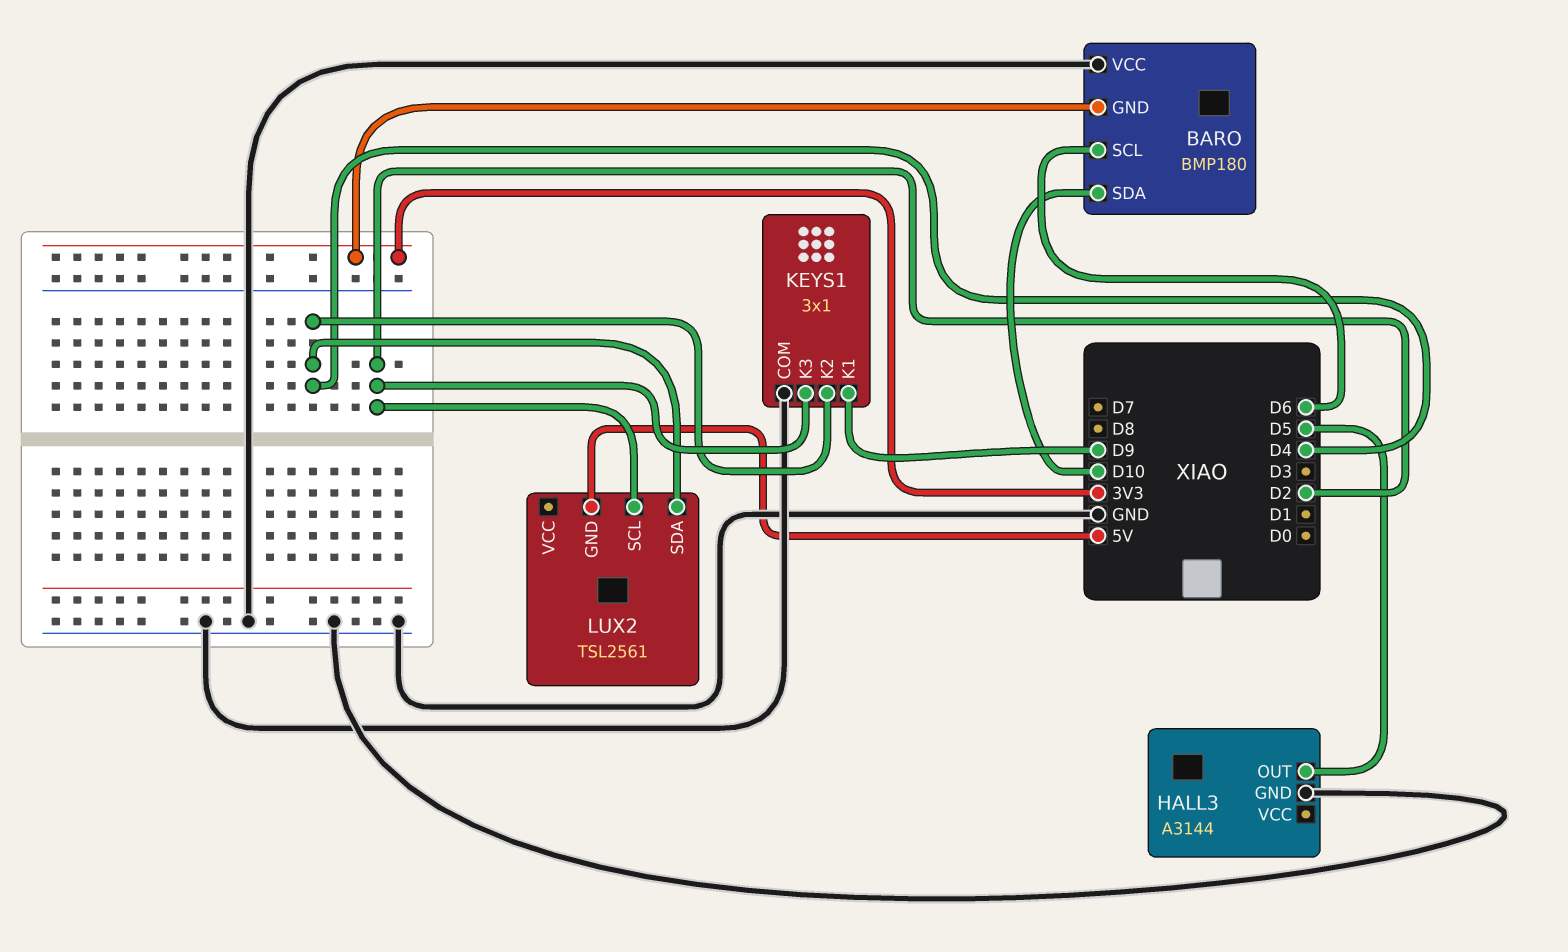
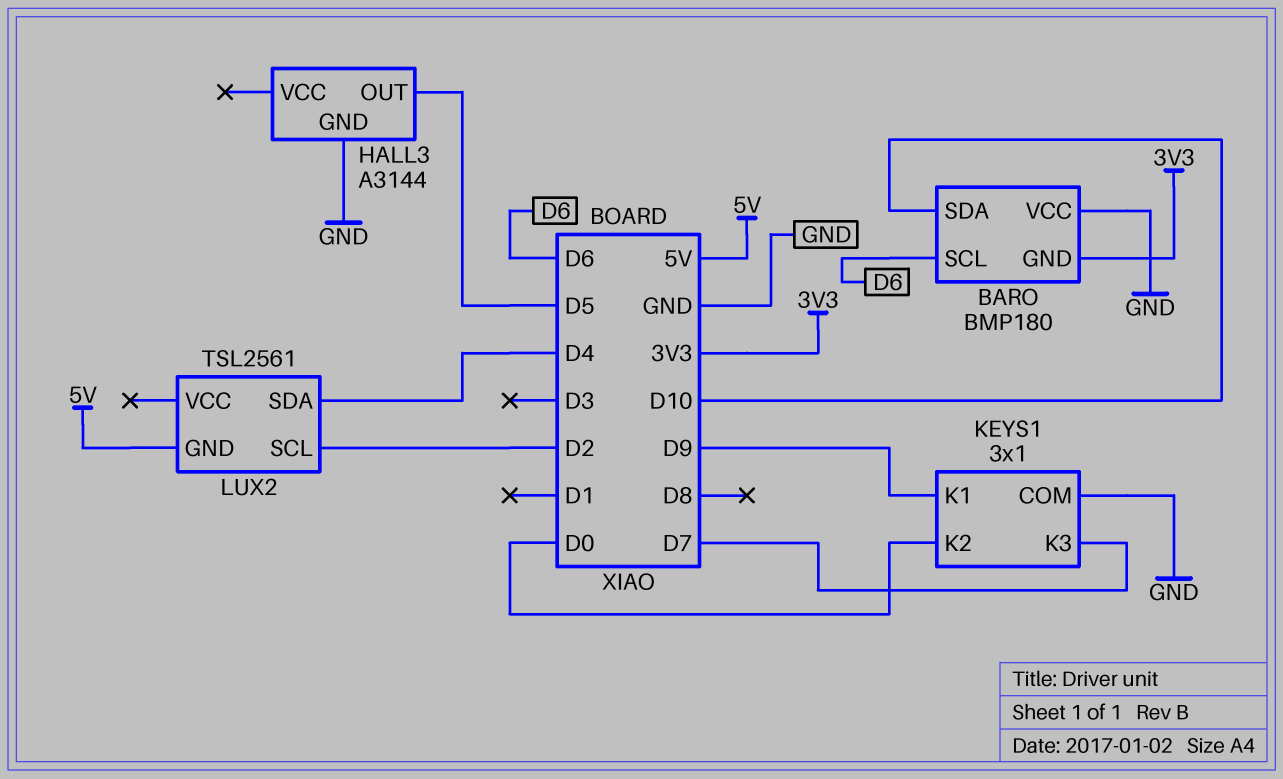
KEYS1 pin K2: D4 -> D0
KEYS1 pin K3: D2 -> D7

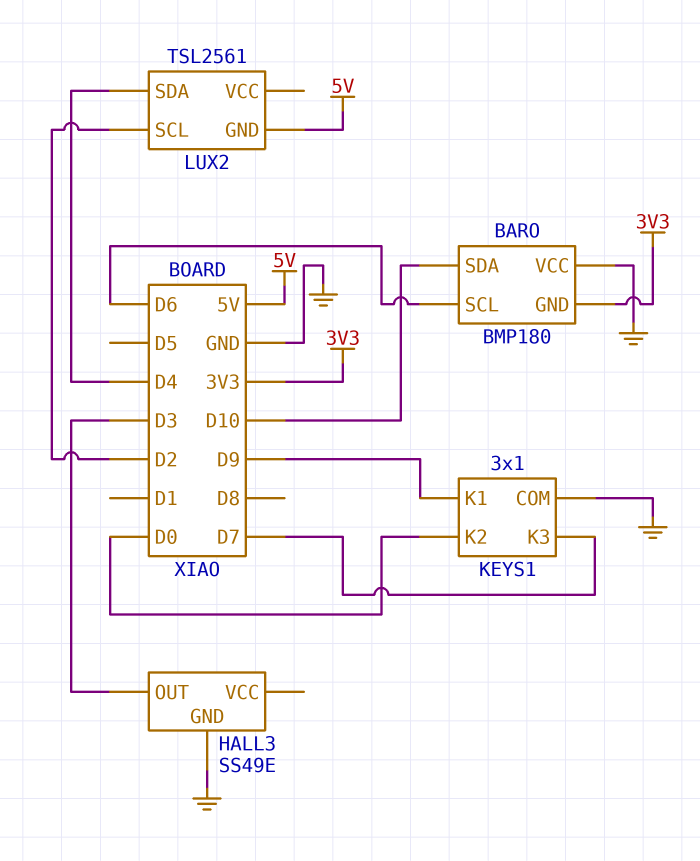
HALL3: A3144 -> SS49E
HALL3 pin OUT: D5 -> D3

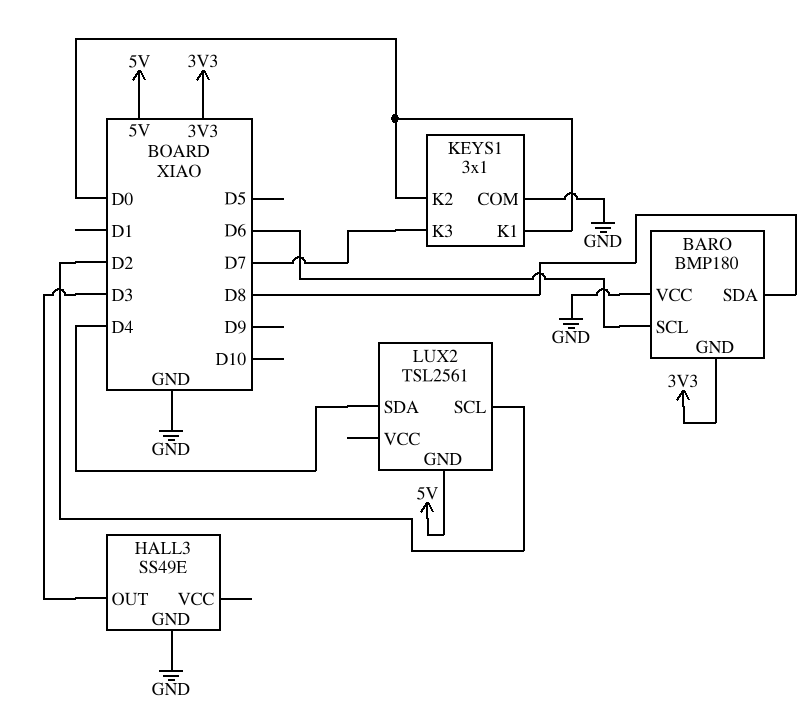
BARO pin SDA: D10 -> D8
KEYS1 pin K1: D9 -> D0

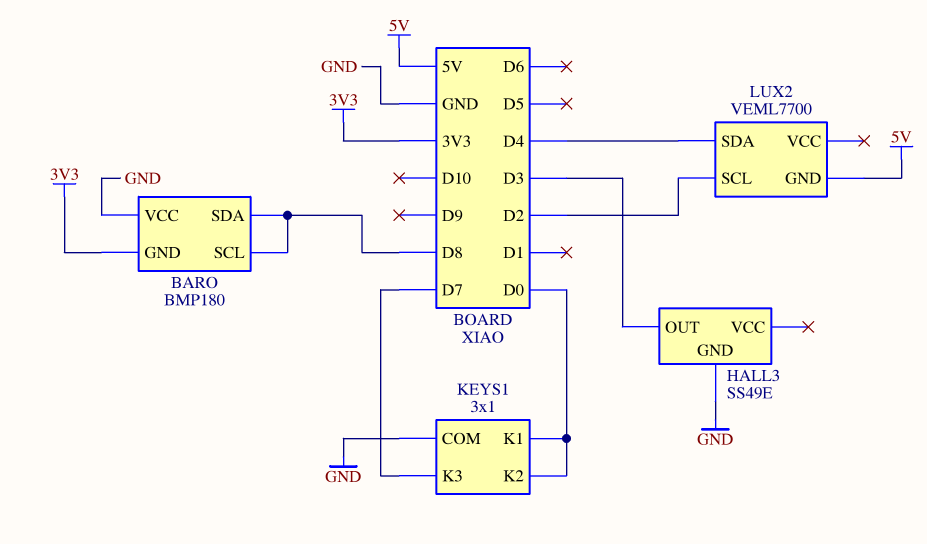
BARO pin SCL: D6 -> D8
LUX2: TSL2561 -> VEML7700

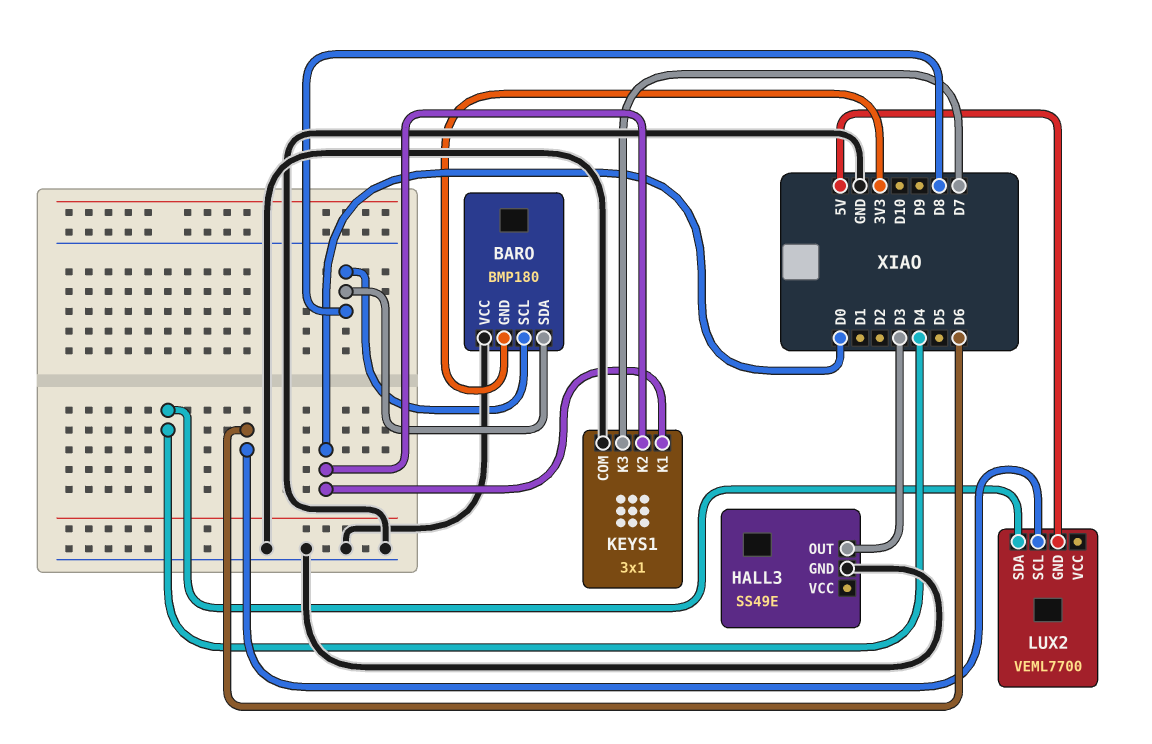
LUX2 pin SCL: D2 -> D6

